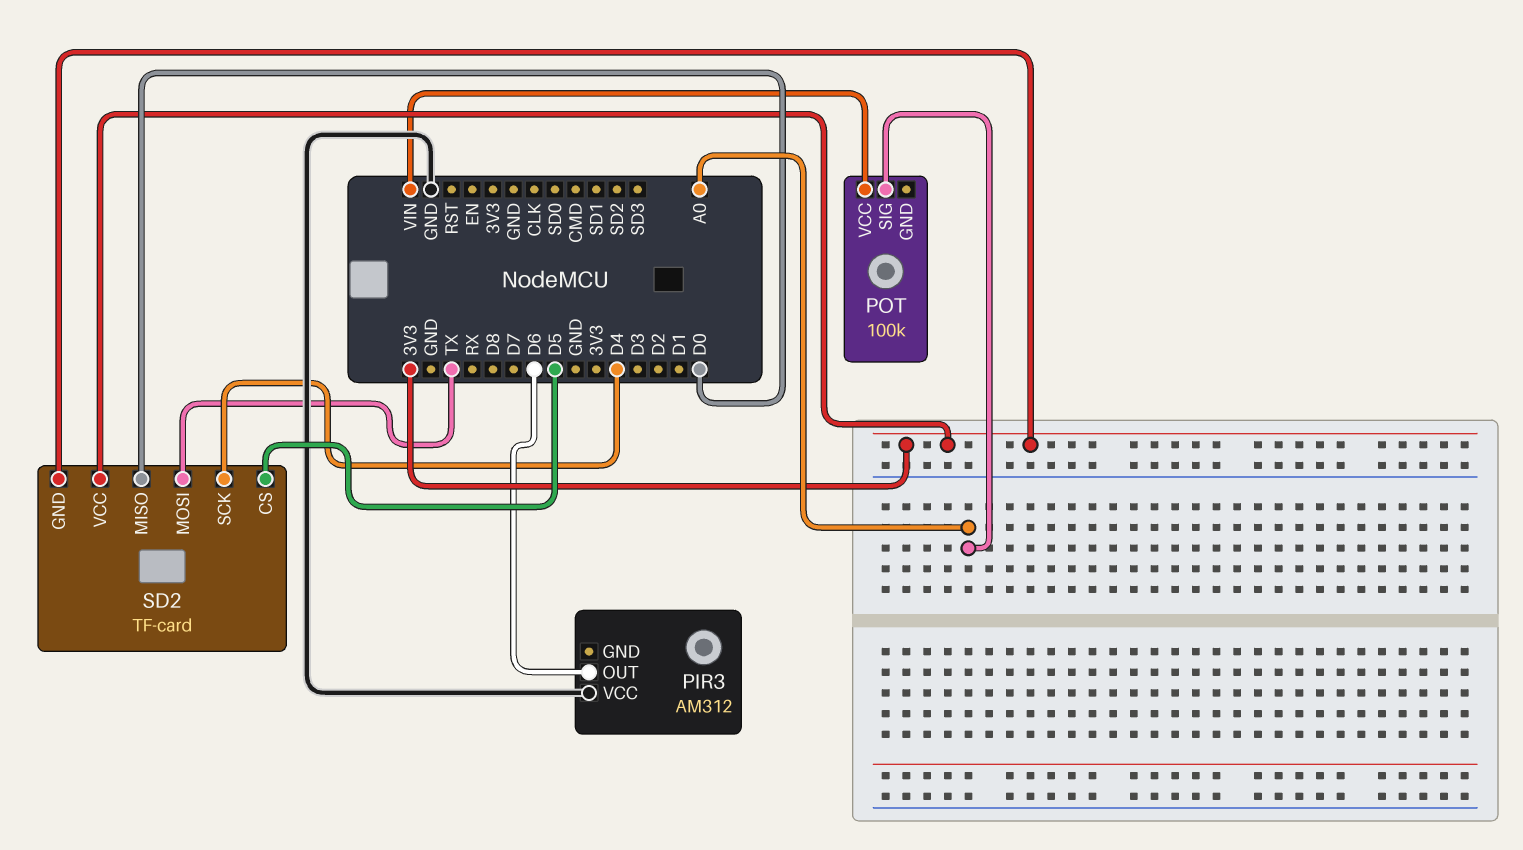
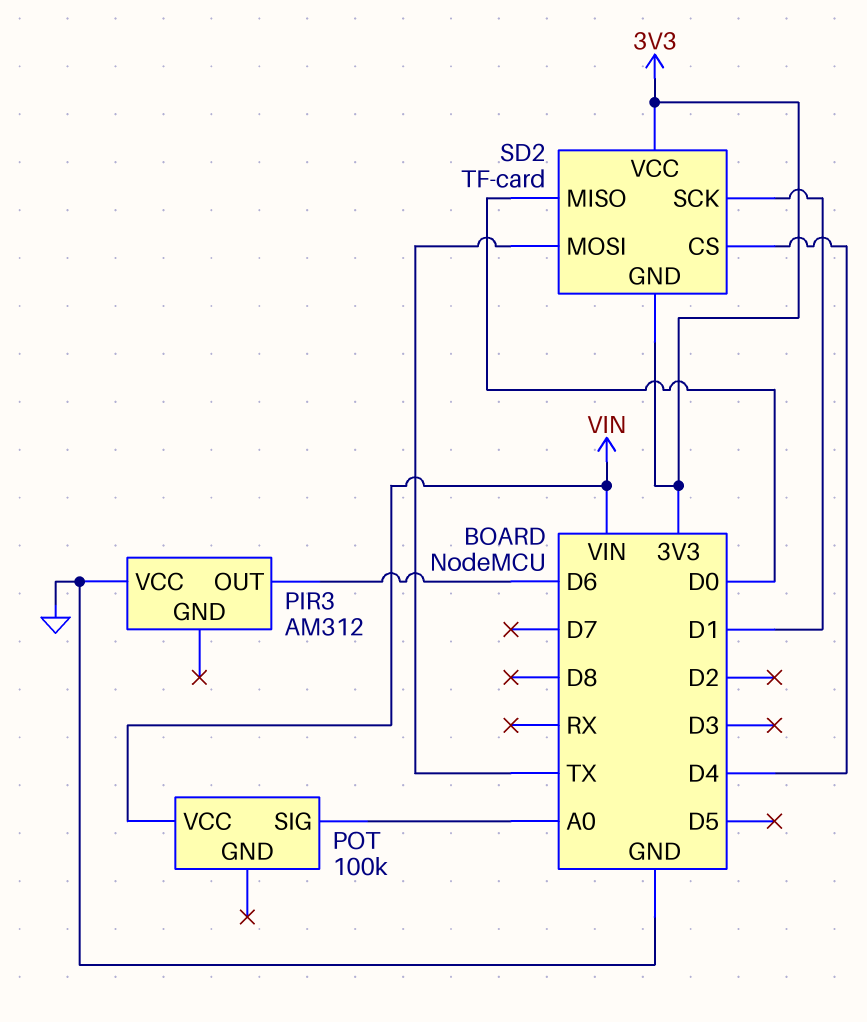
SD2 pin CS: D5 -> D4
SD2 pin SCK: D4 -> D1

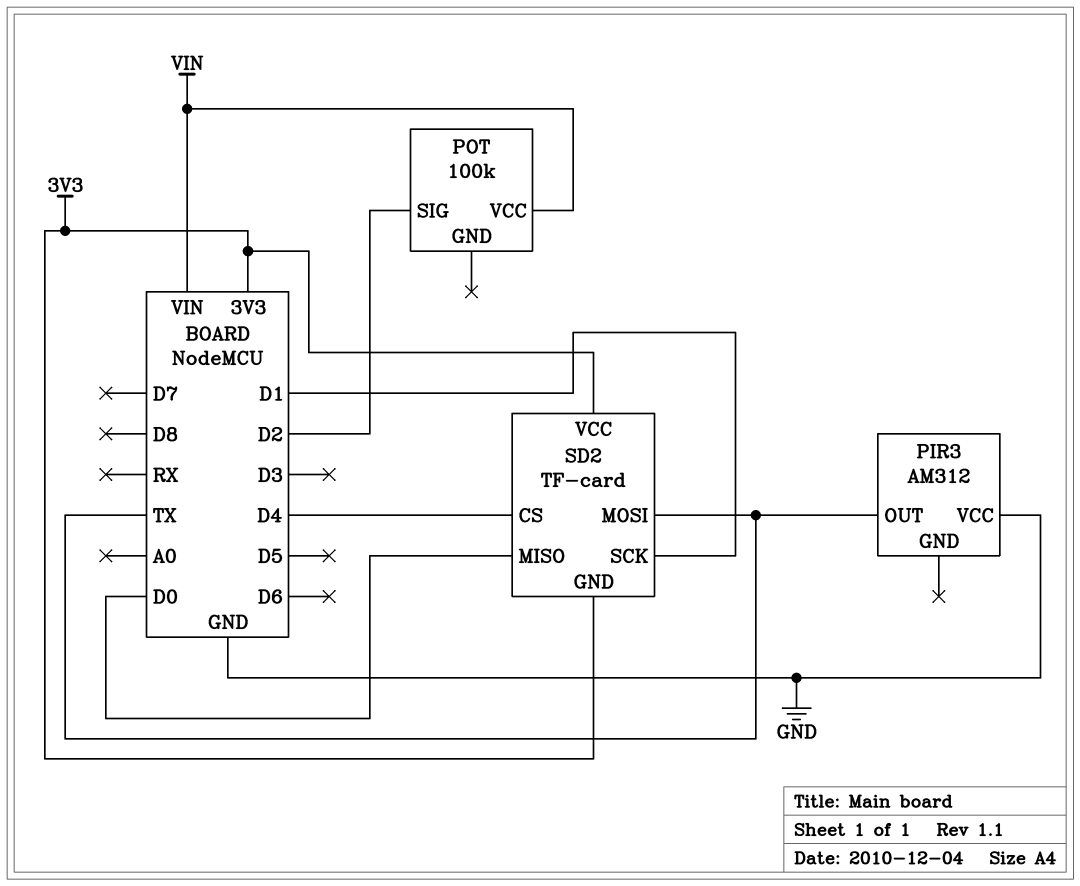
PIR3 pin OUT: D6 -> TX
POT pin SIG: A0 -> D2

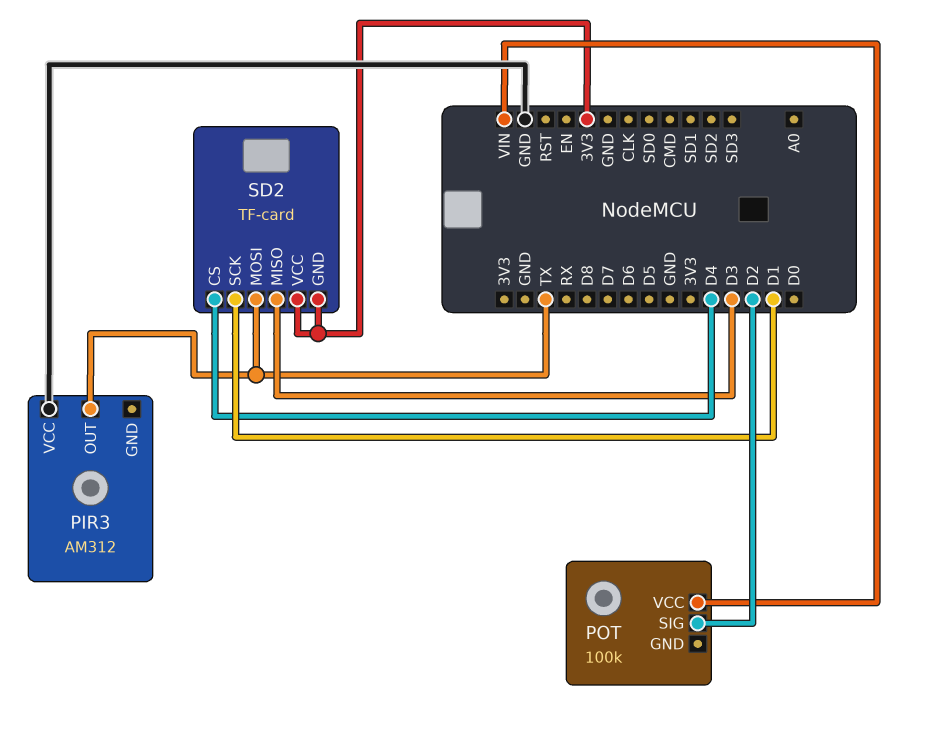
SD2 pin MISO: D0 -> D3

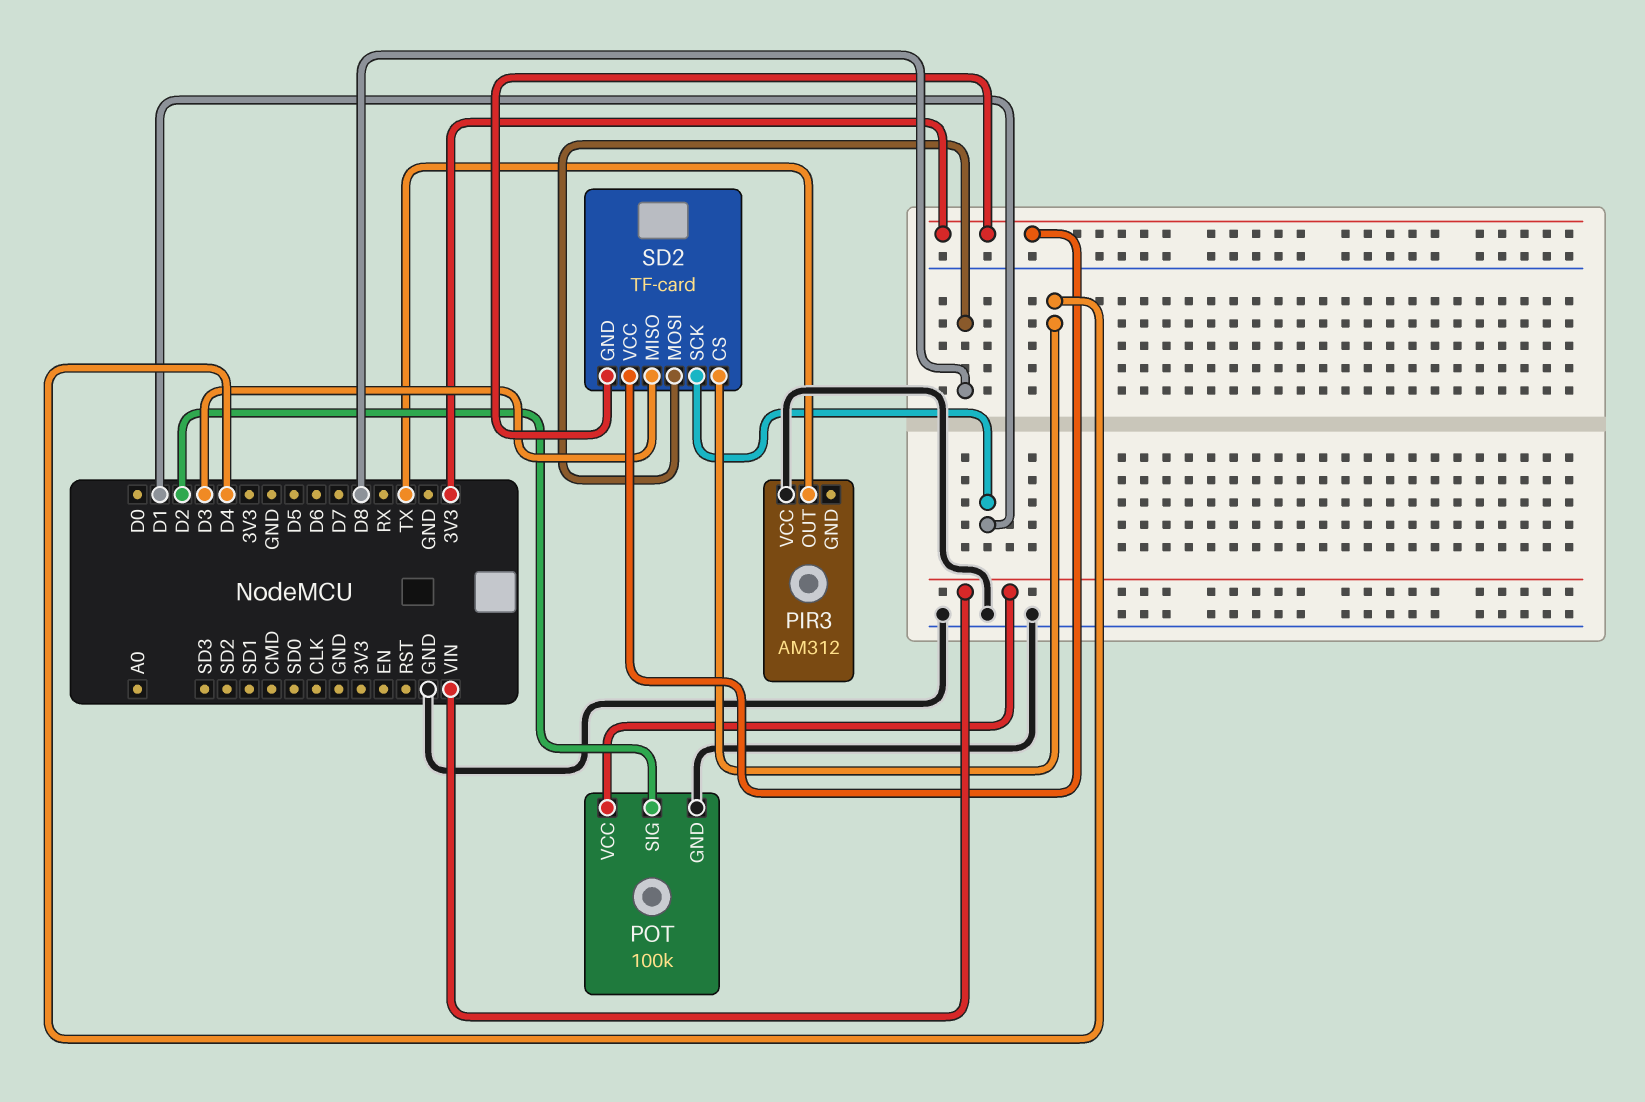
POT pin GND: none -> GND
SD2 pin MOSI: TX -> D8

